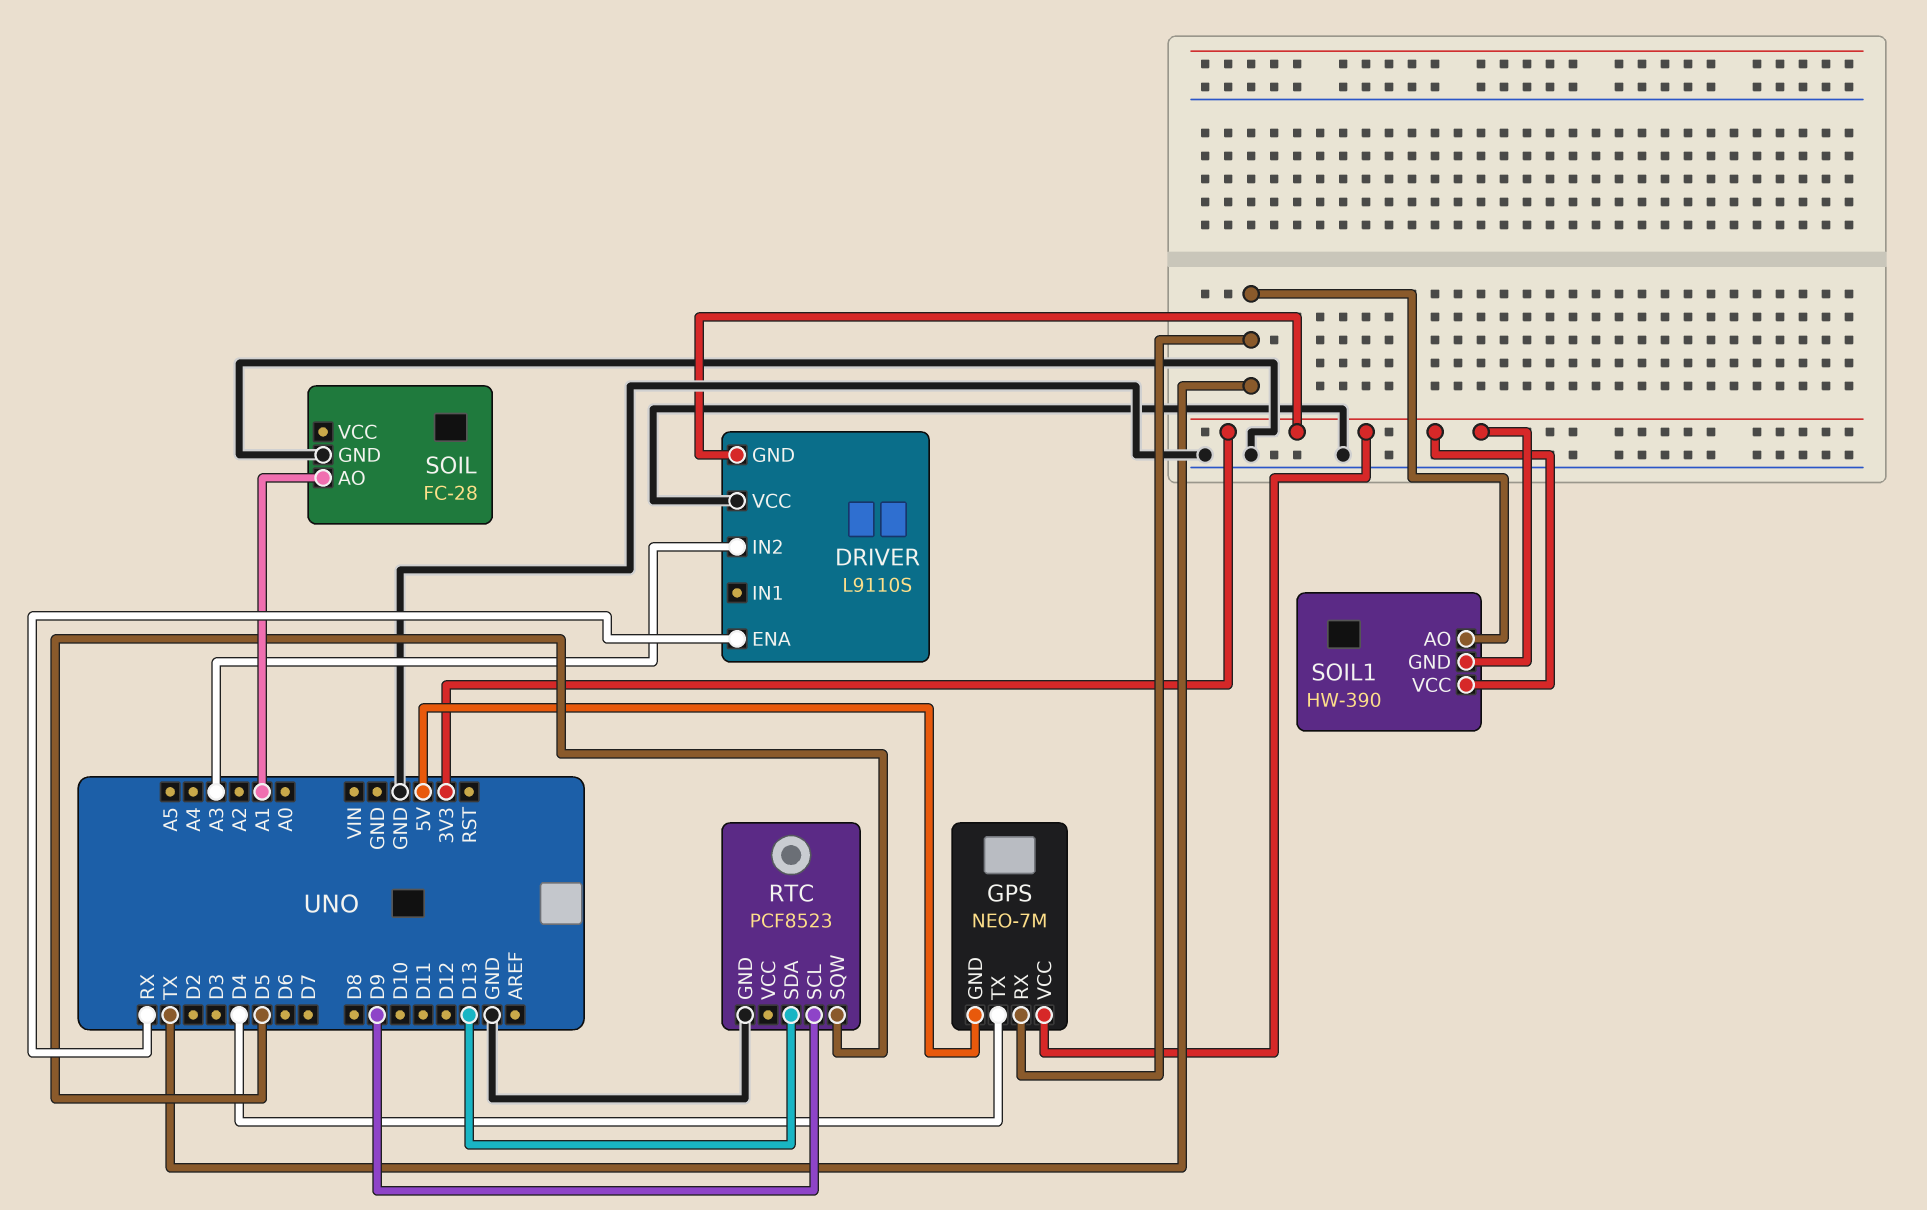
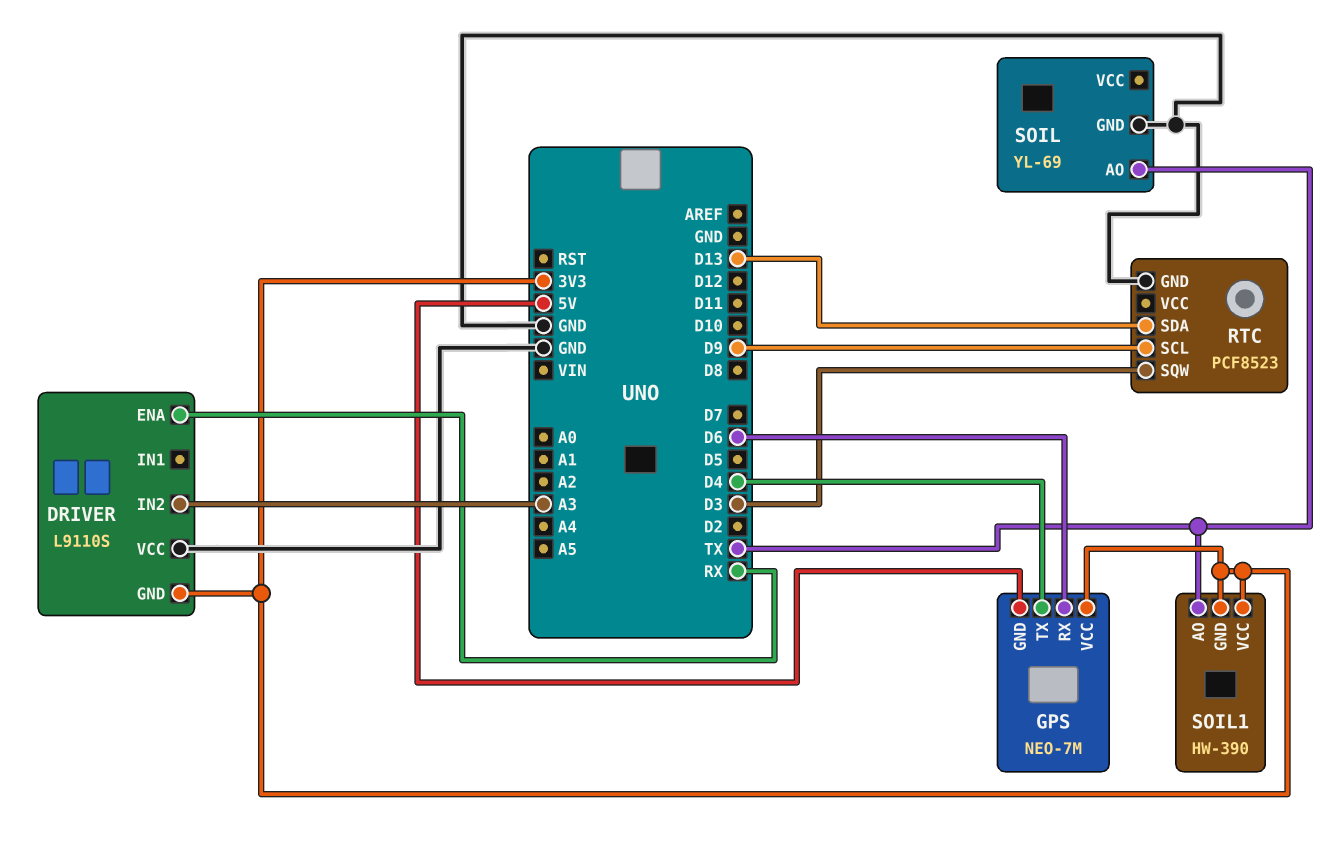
GPS pin RX: TX -> D6
RTC pin SQW: D5 -> D3
SOIL: FC-28 -> YL-69
SOIL pin AO: A1 -> TX

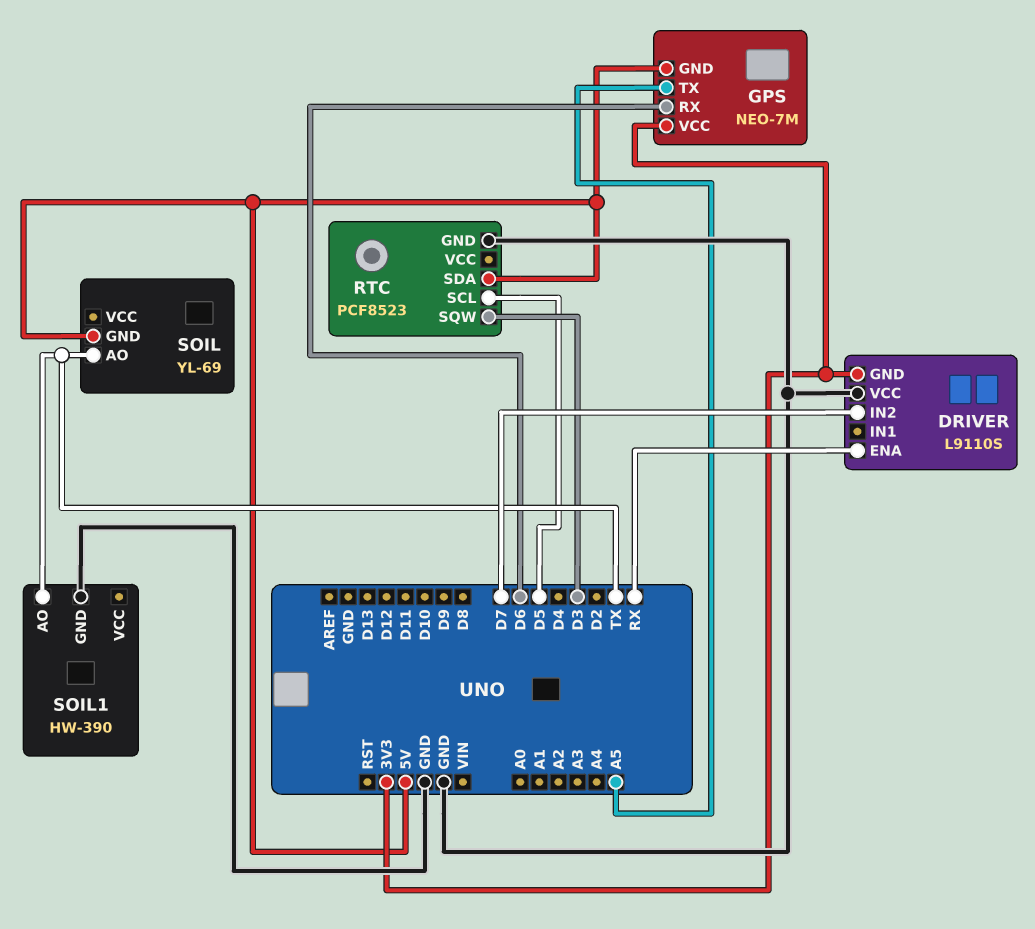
DRIVER pin IN2: A3 -> D7
GPS pin TX: D4 -> A5
RTC pin SCL: D9 -> D5
RTC pin SDA: D13 -> 5V
SOIL pin GND: GND -> 5V
SOIL1 pin GND: 3V3 -> GND
SOIL1 pin VCC: 3V3 -> none

